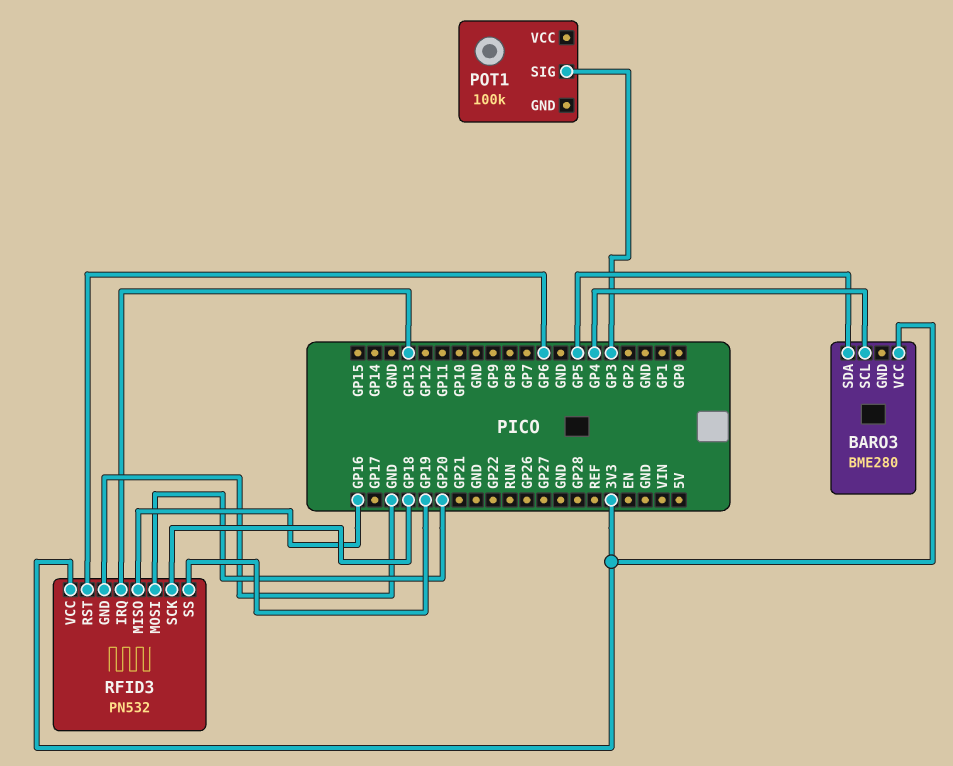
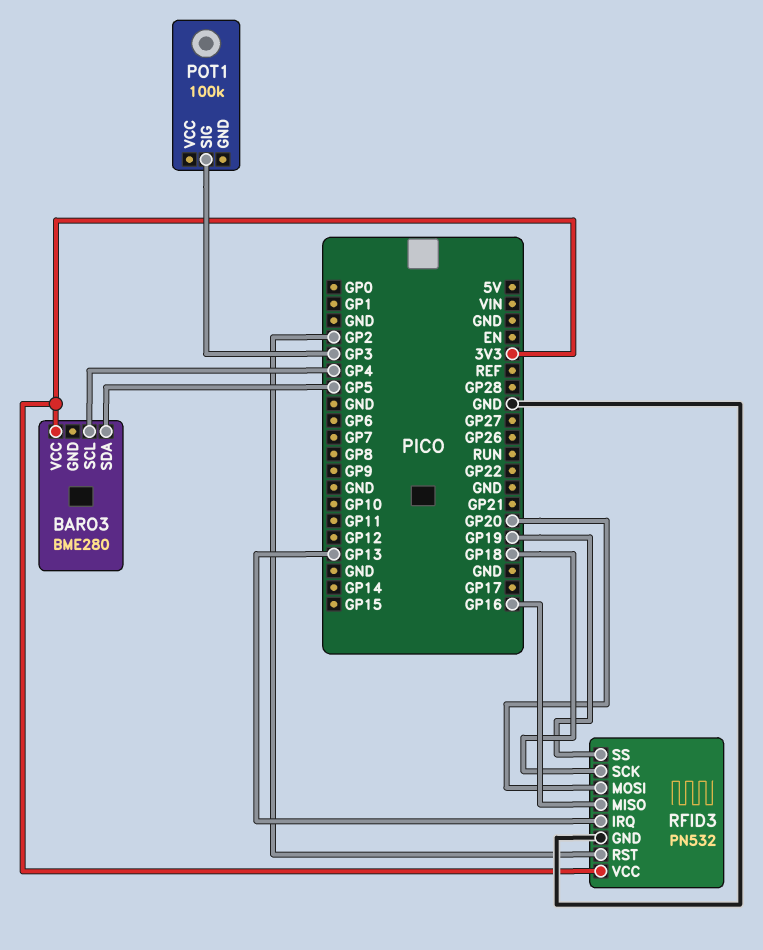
RFID3 pin RST: GP6 -> GP2

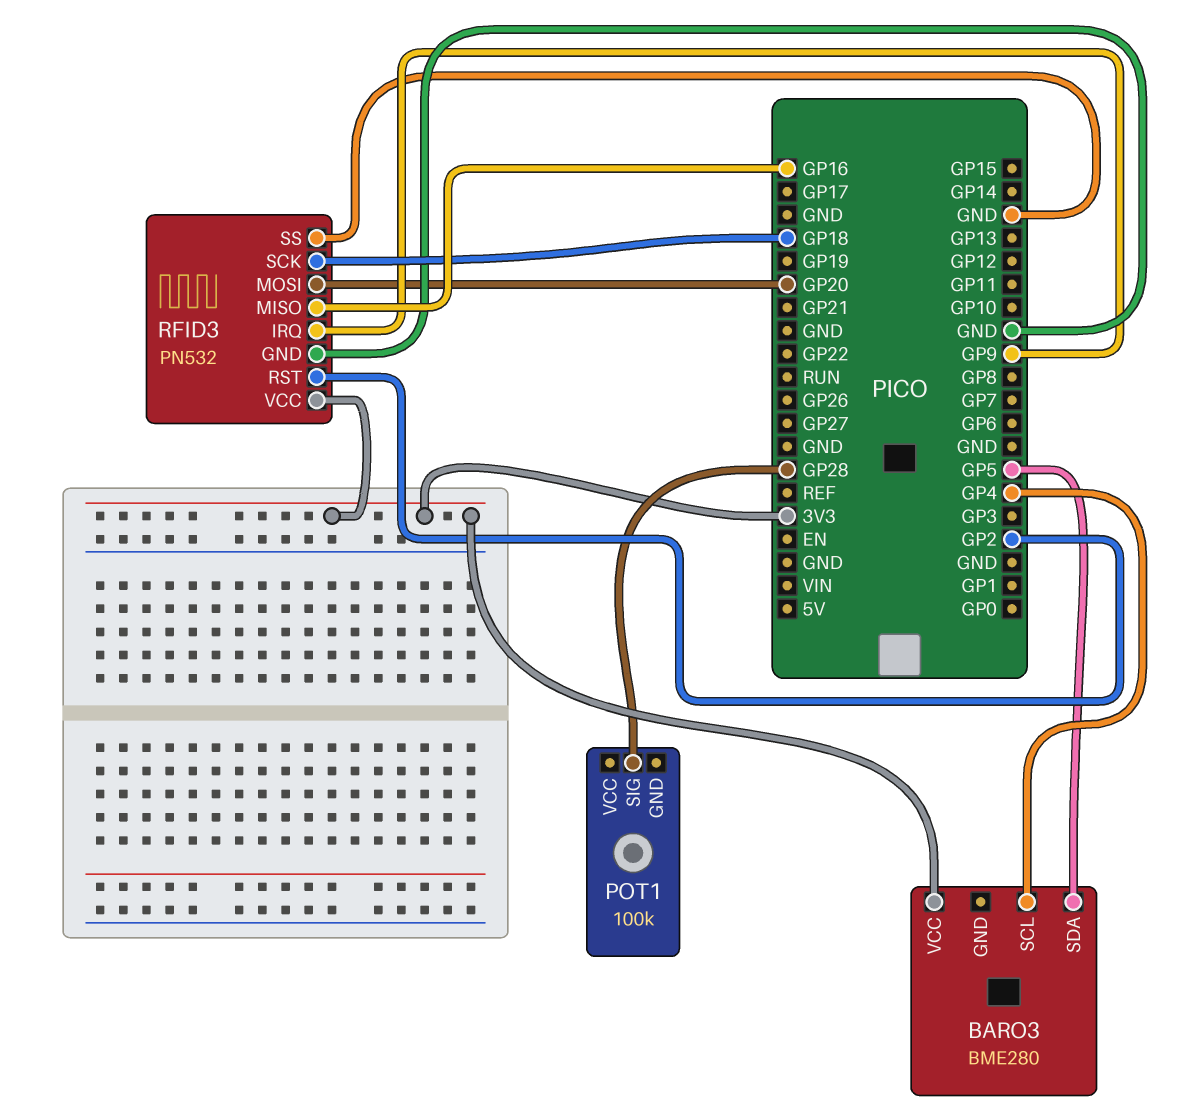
POT1 pin SIG: GP3 -> GP28
RFID3 pin IRQ: GP13 -> GP9
RFID3 pin SS: GP19 -> GND

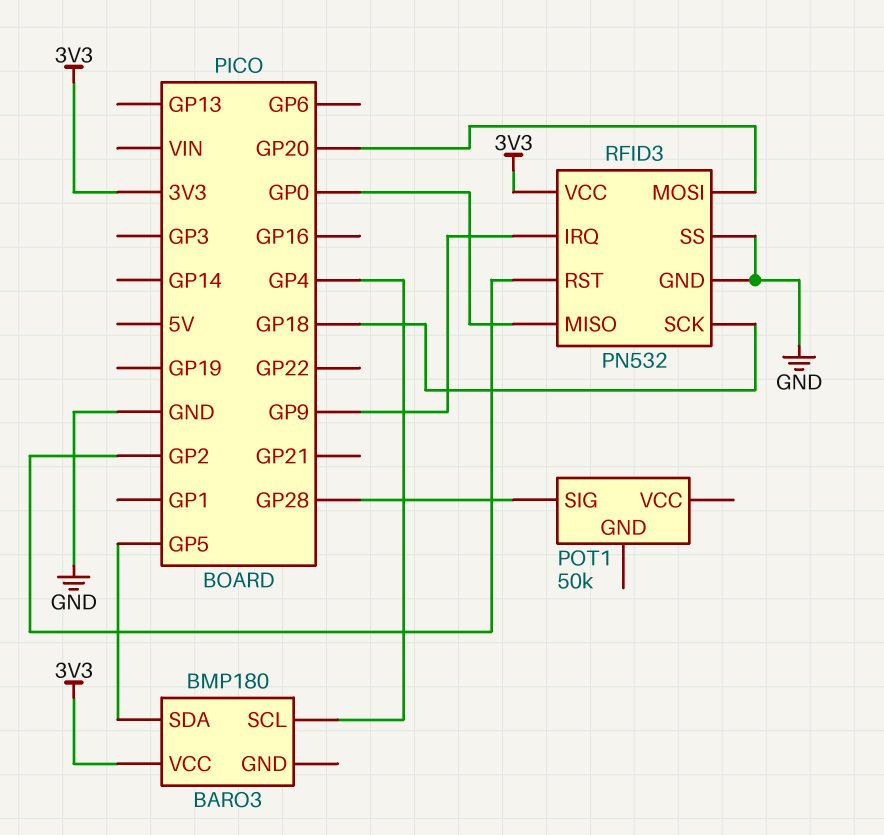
BARO3: BME280 -> BMP180
POT1: 100k -> 50k
RFID3 pin MISO: GP16 -> GP0

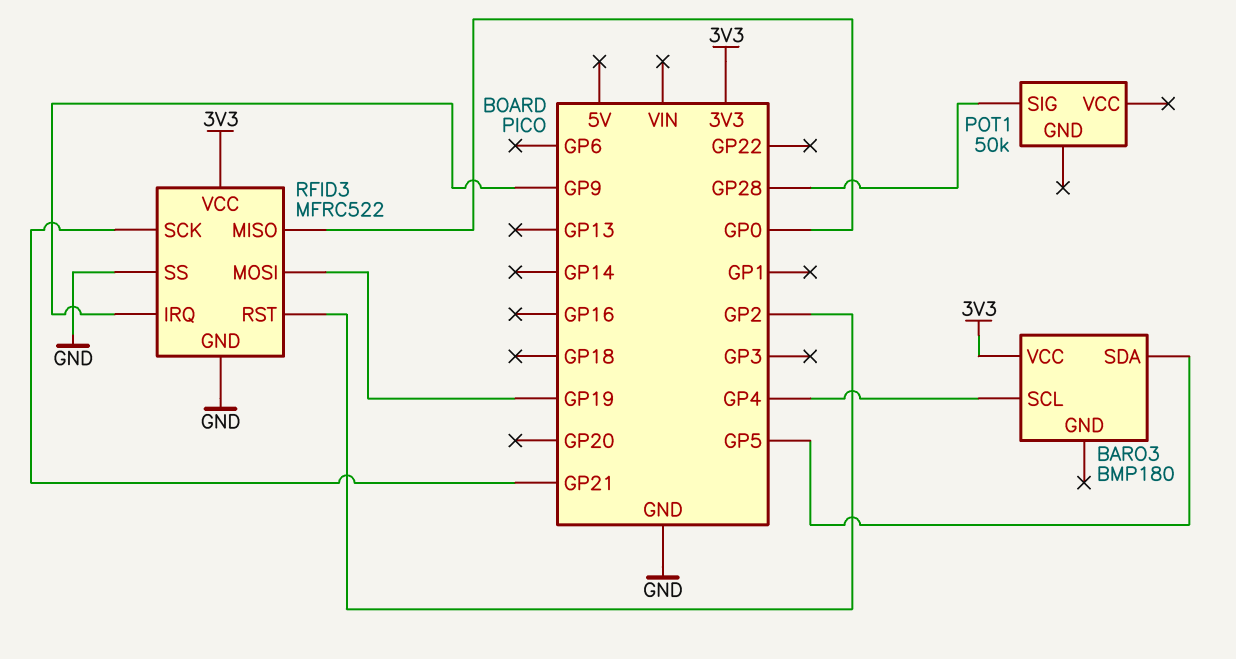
RFID3: PN532 -> MFRC522
RFID3 pin MOSI: GP20 -> GP19
RFID3 pin SCK: GP18 -> GP21

